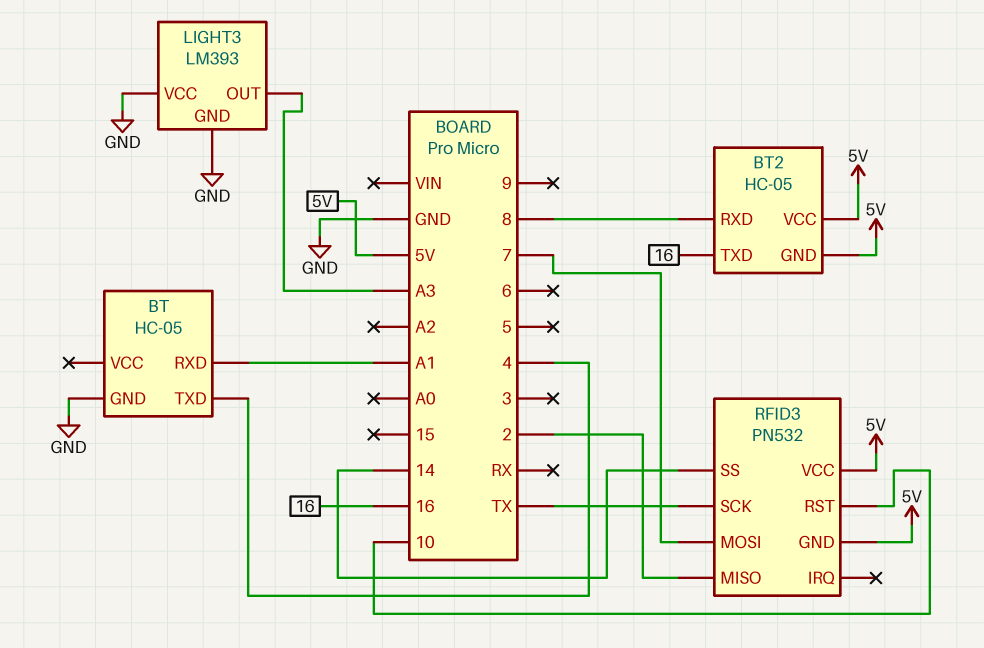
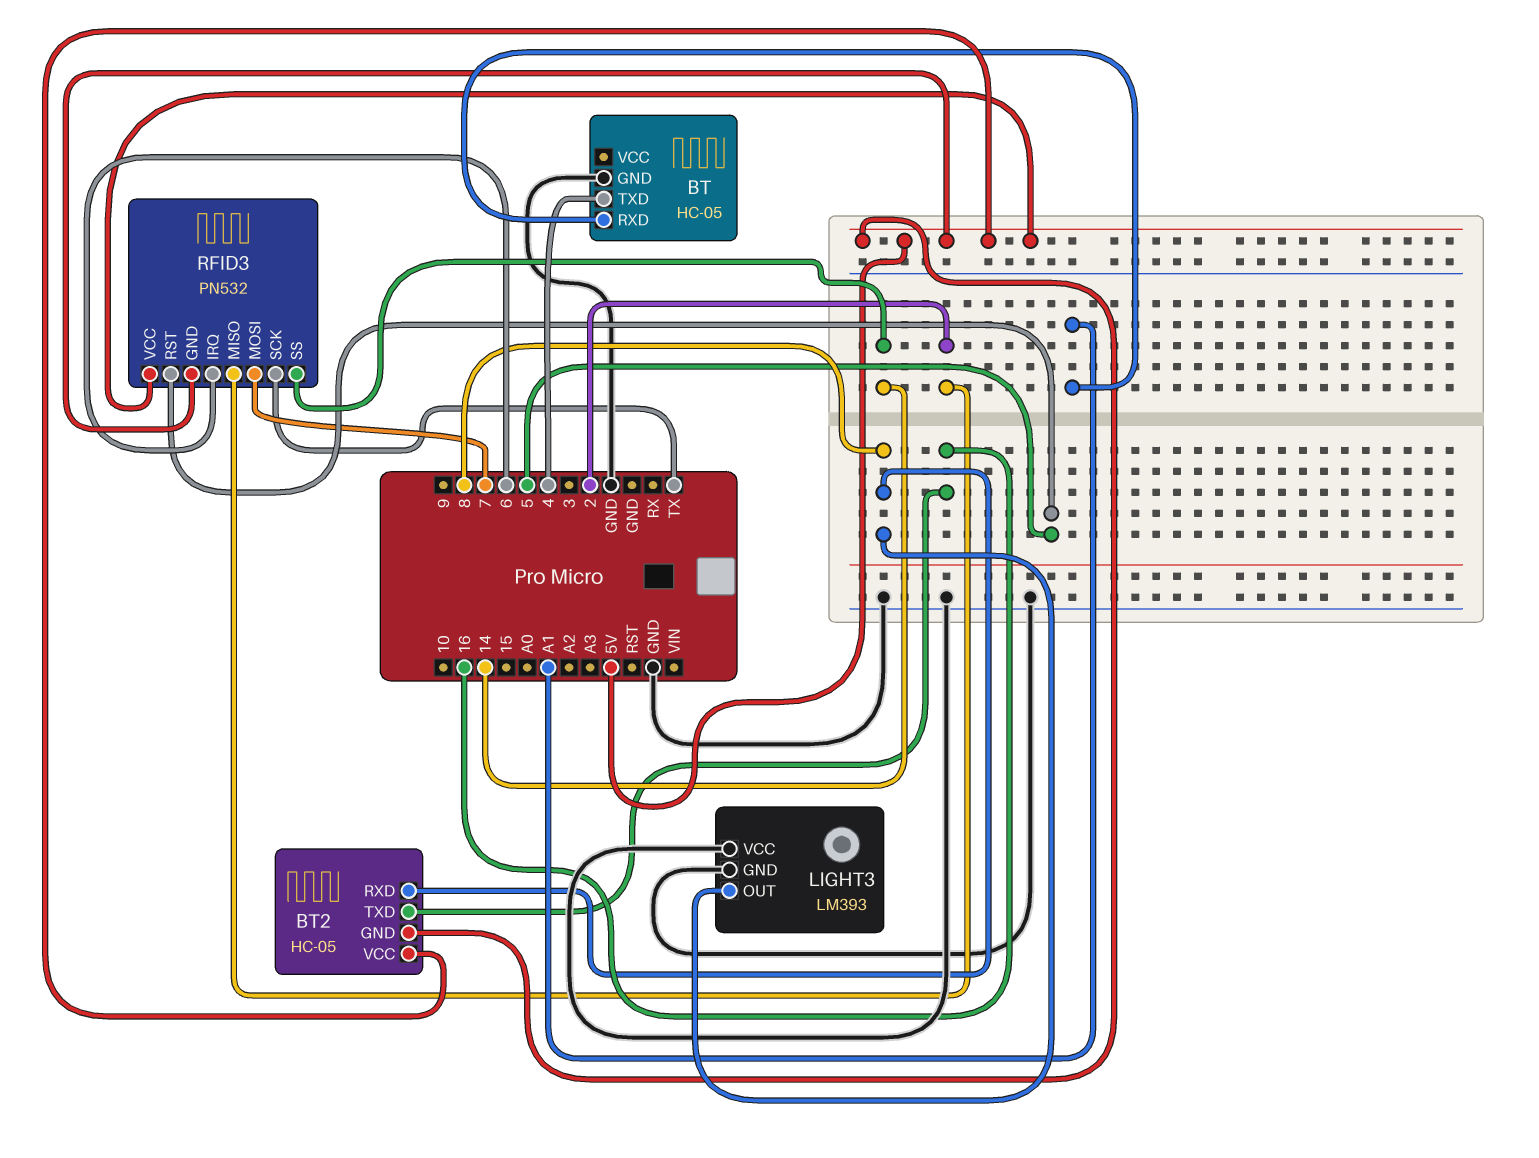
LIGHT3 pin OUT: A3 -> 8
RFID3 pin IRQ: none -> 6
RFID3 pin RST: 10 -> 5

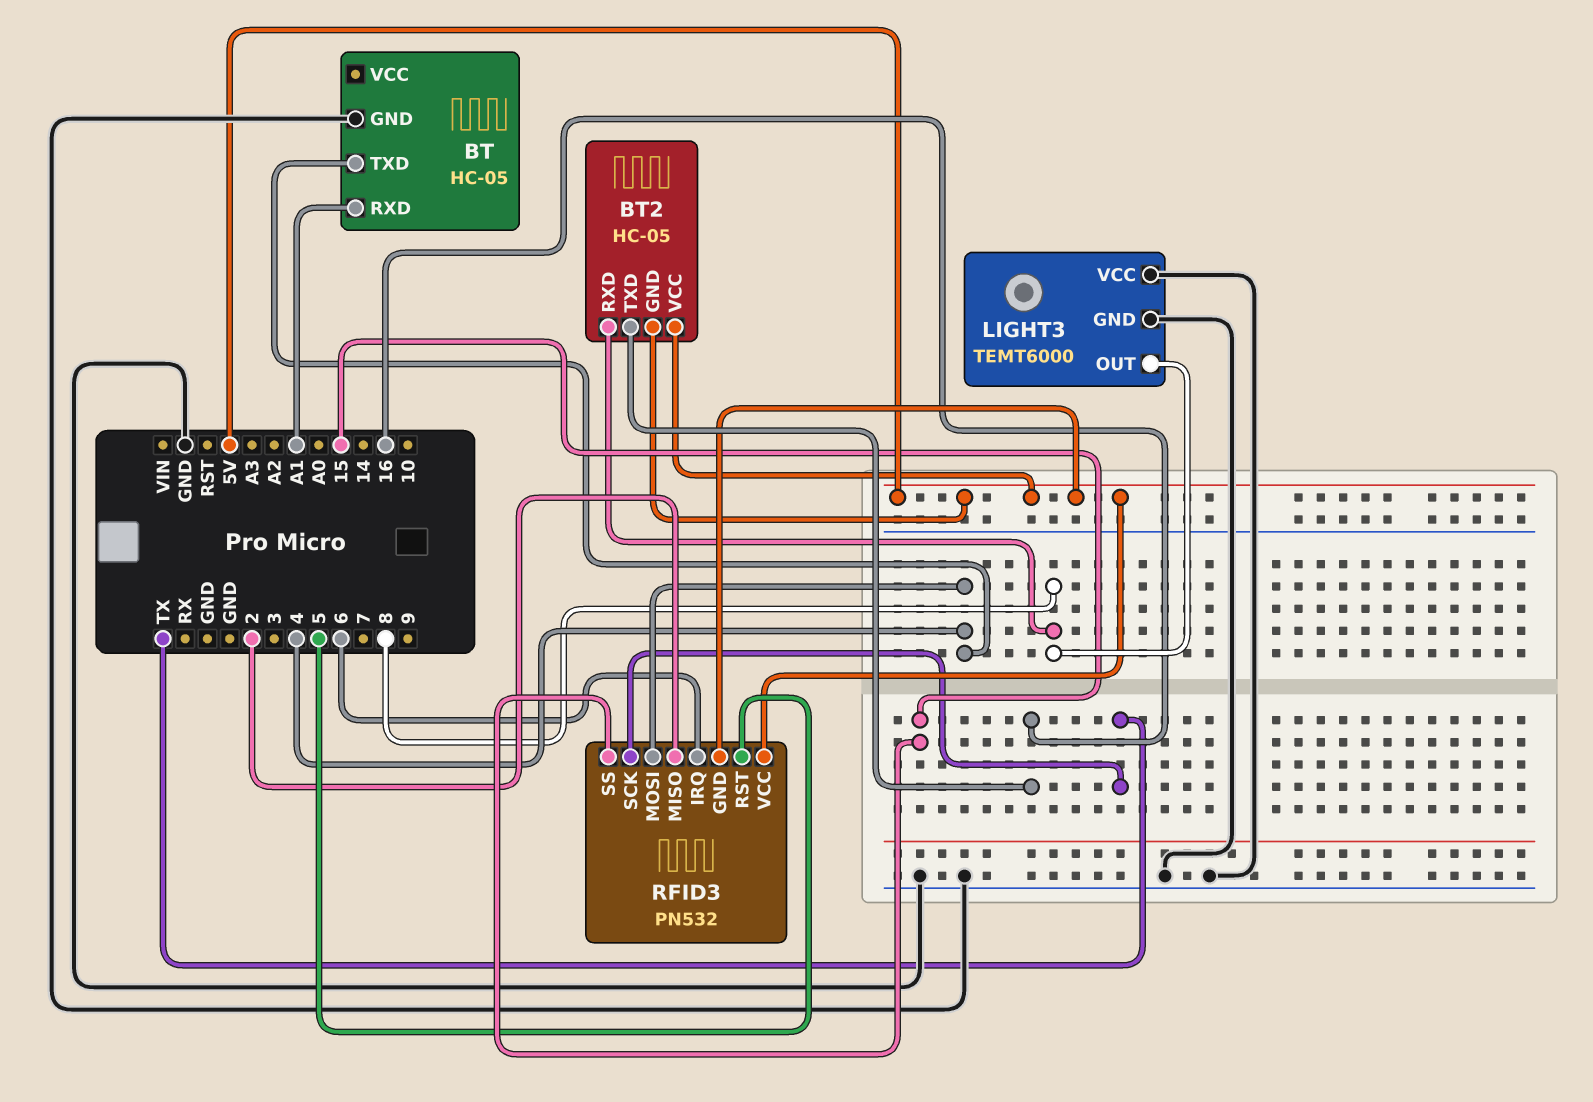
LIGHT3: LM393 -> TEMT6000
RFID3 pin MOSI: 7 -> 4
RFID3 pin SS: 14 -> 15

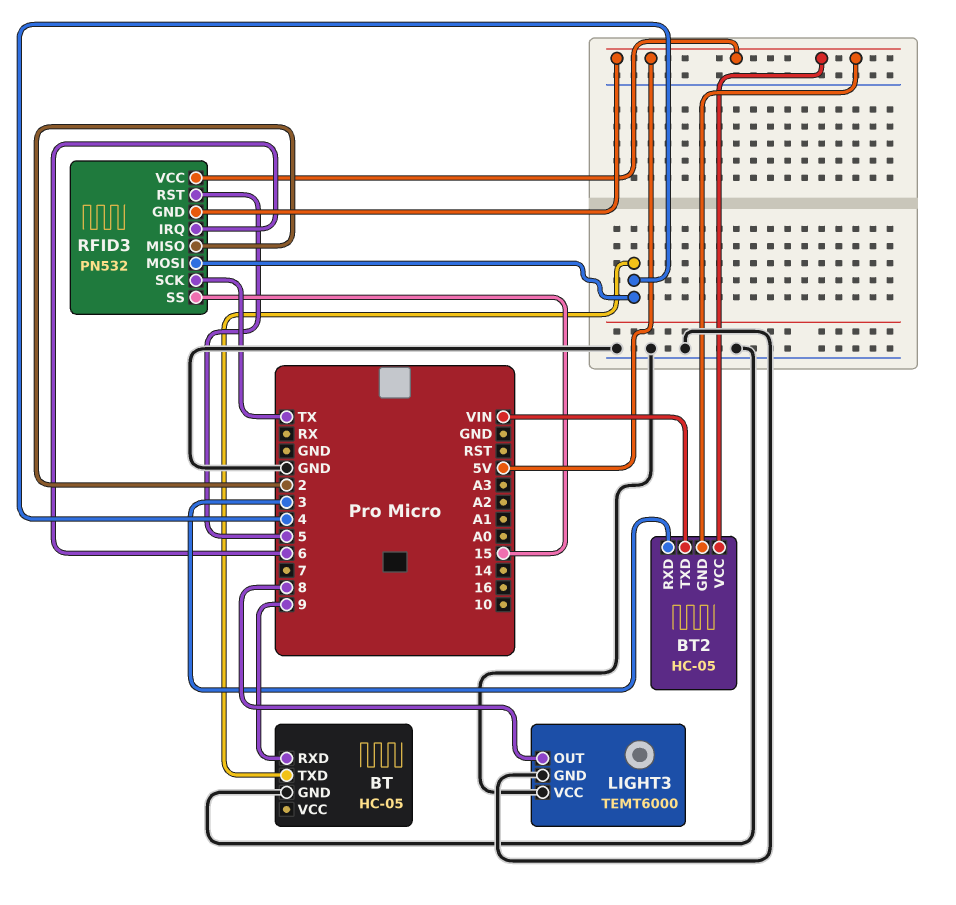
BT pin RXD: A1 -> 9
BT2 pin RXD: 8 -> 3
BT2 pin TXD: 16 -> VIN

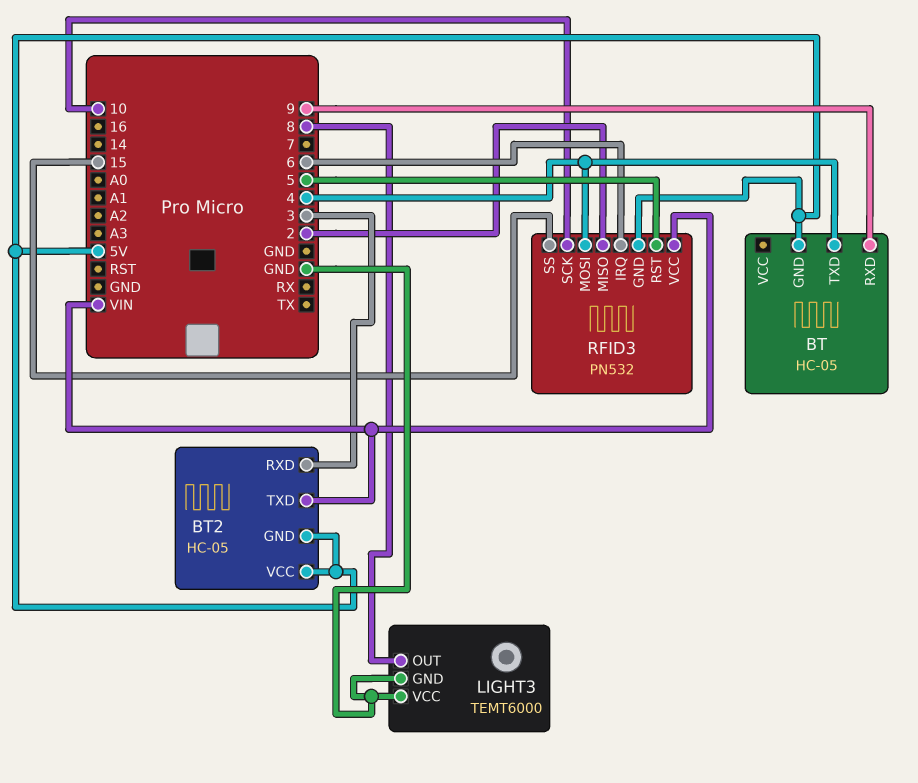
BT pin GND: GND -> 5V
RFID3 pin SCK: TX -> 10
RFID3 pin VCC: 5V -> VIN

